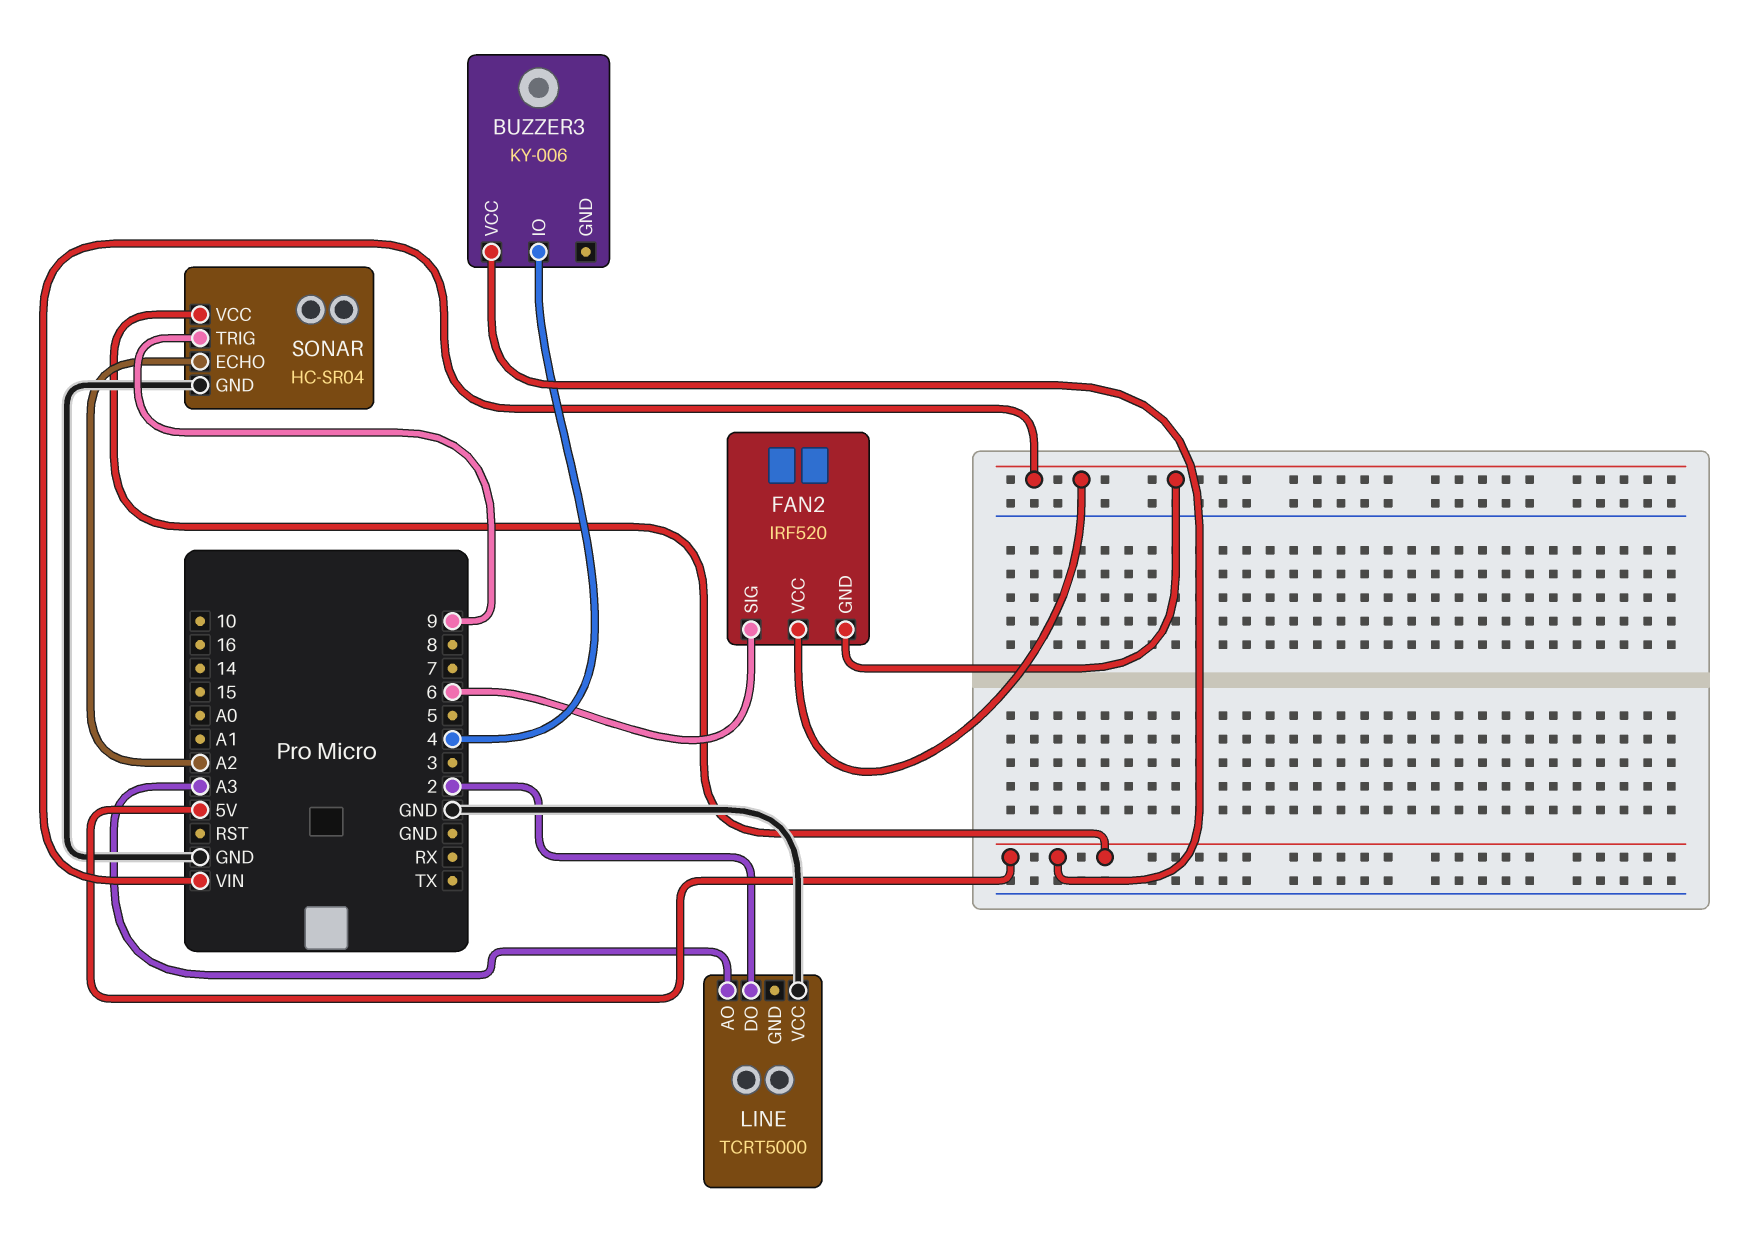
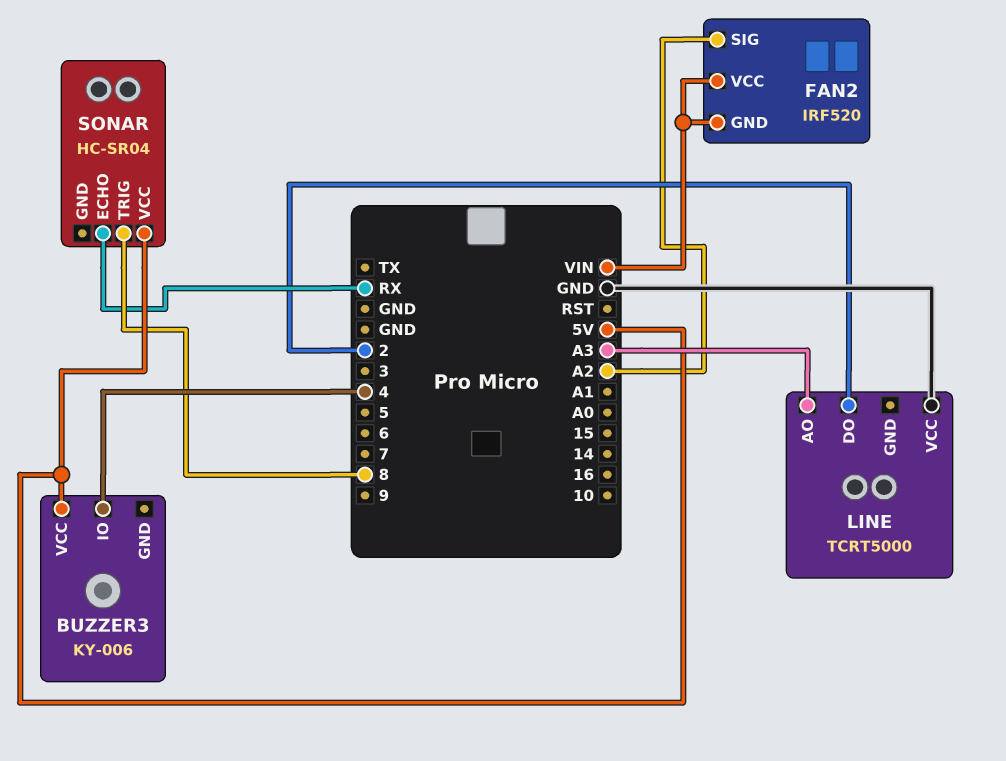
FAN2 pin SIG: 6 -> A2
SONAR pin ECHO: A2 -> RX
SONAR pin GND: GND -> none
SONAR pin TRIG: 9 -> 8

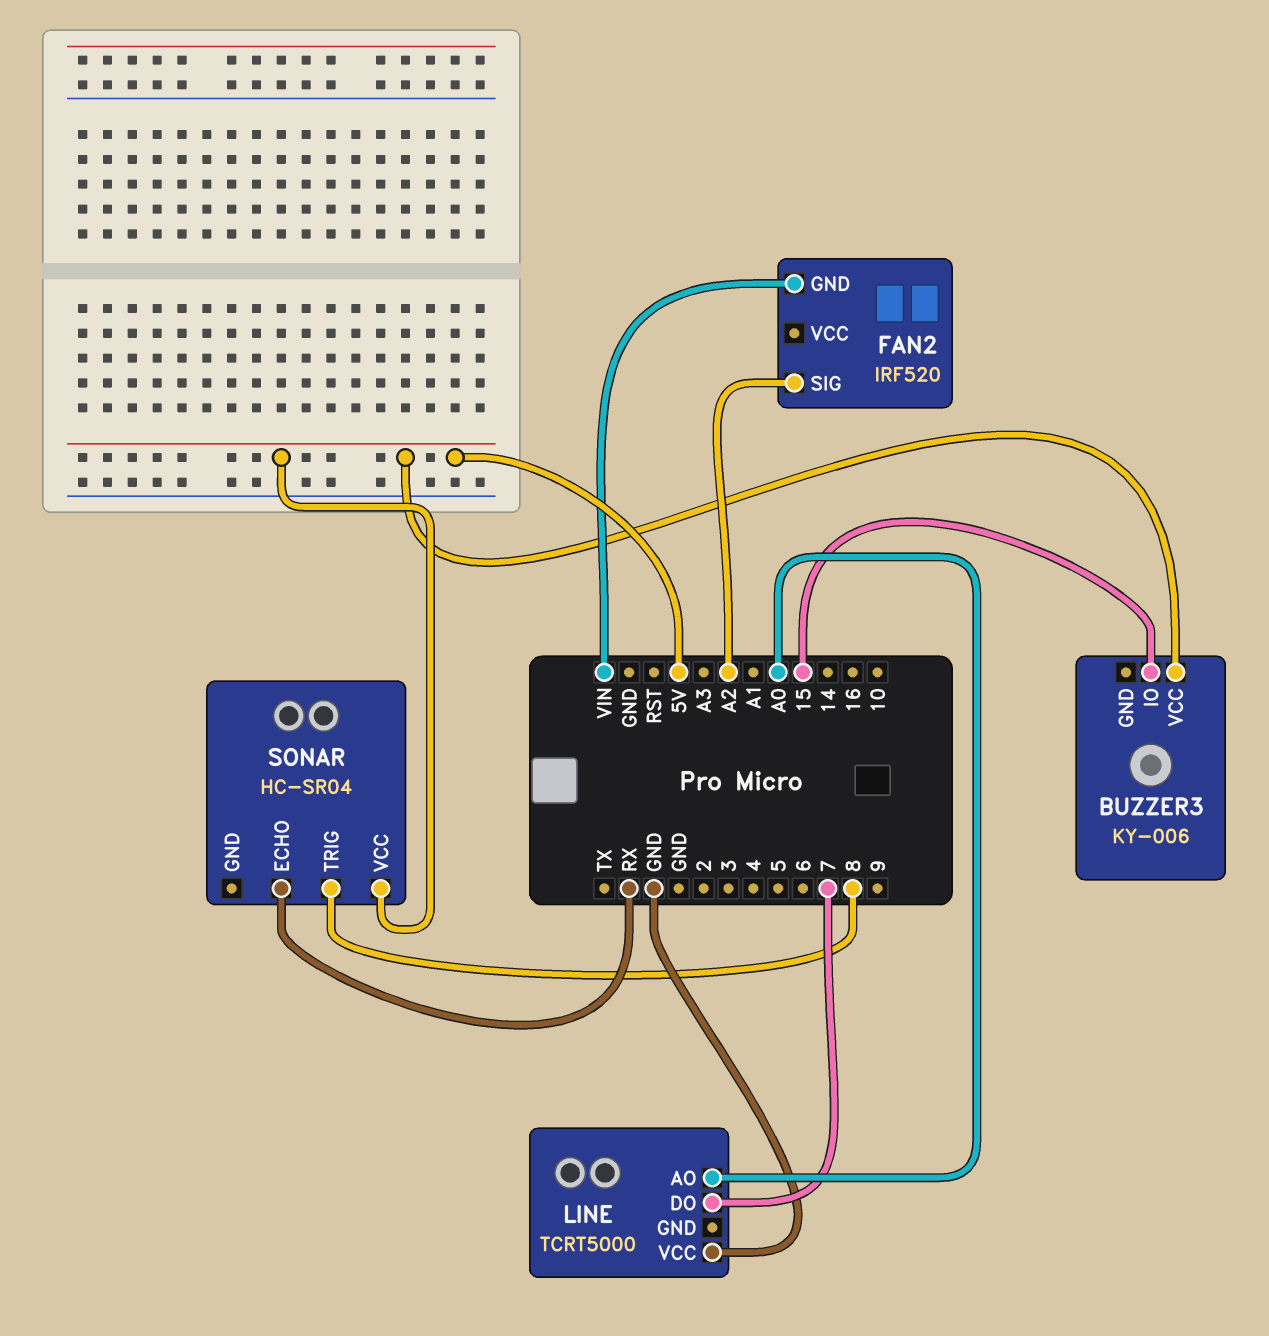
BUZZER3 pin IO: 4 -> 15
FAN2 pin VCC: VIN -> none
LINE pin AO: A3 -> A0
LINE pin DO: 2 -> 7

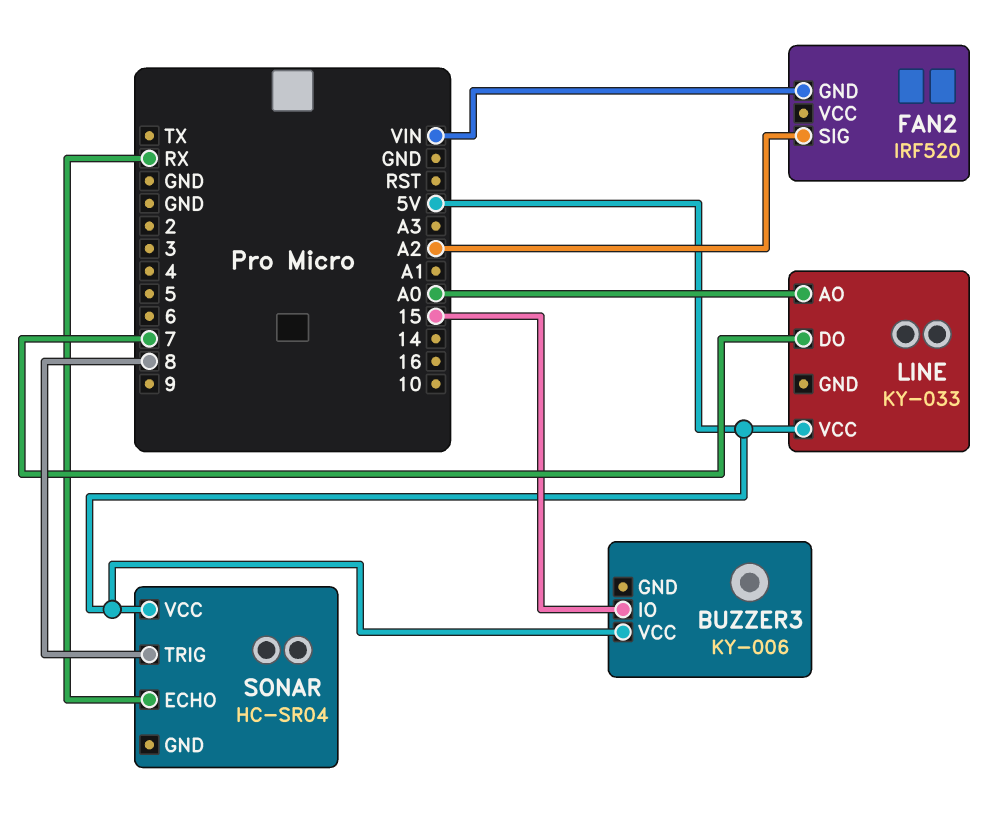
LINE: TCRT5000 -> KY-033
LINE pin VCC: GND -> 5V

